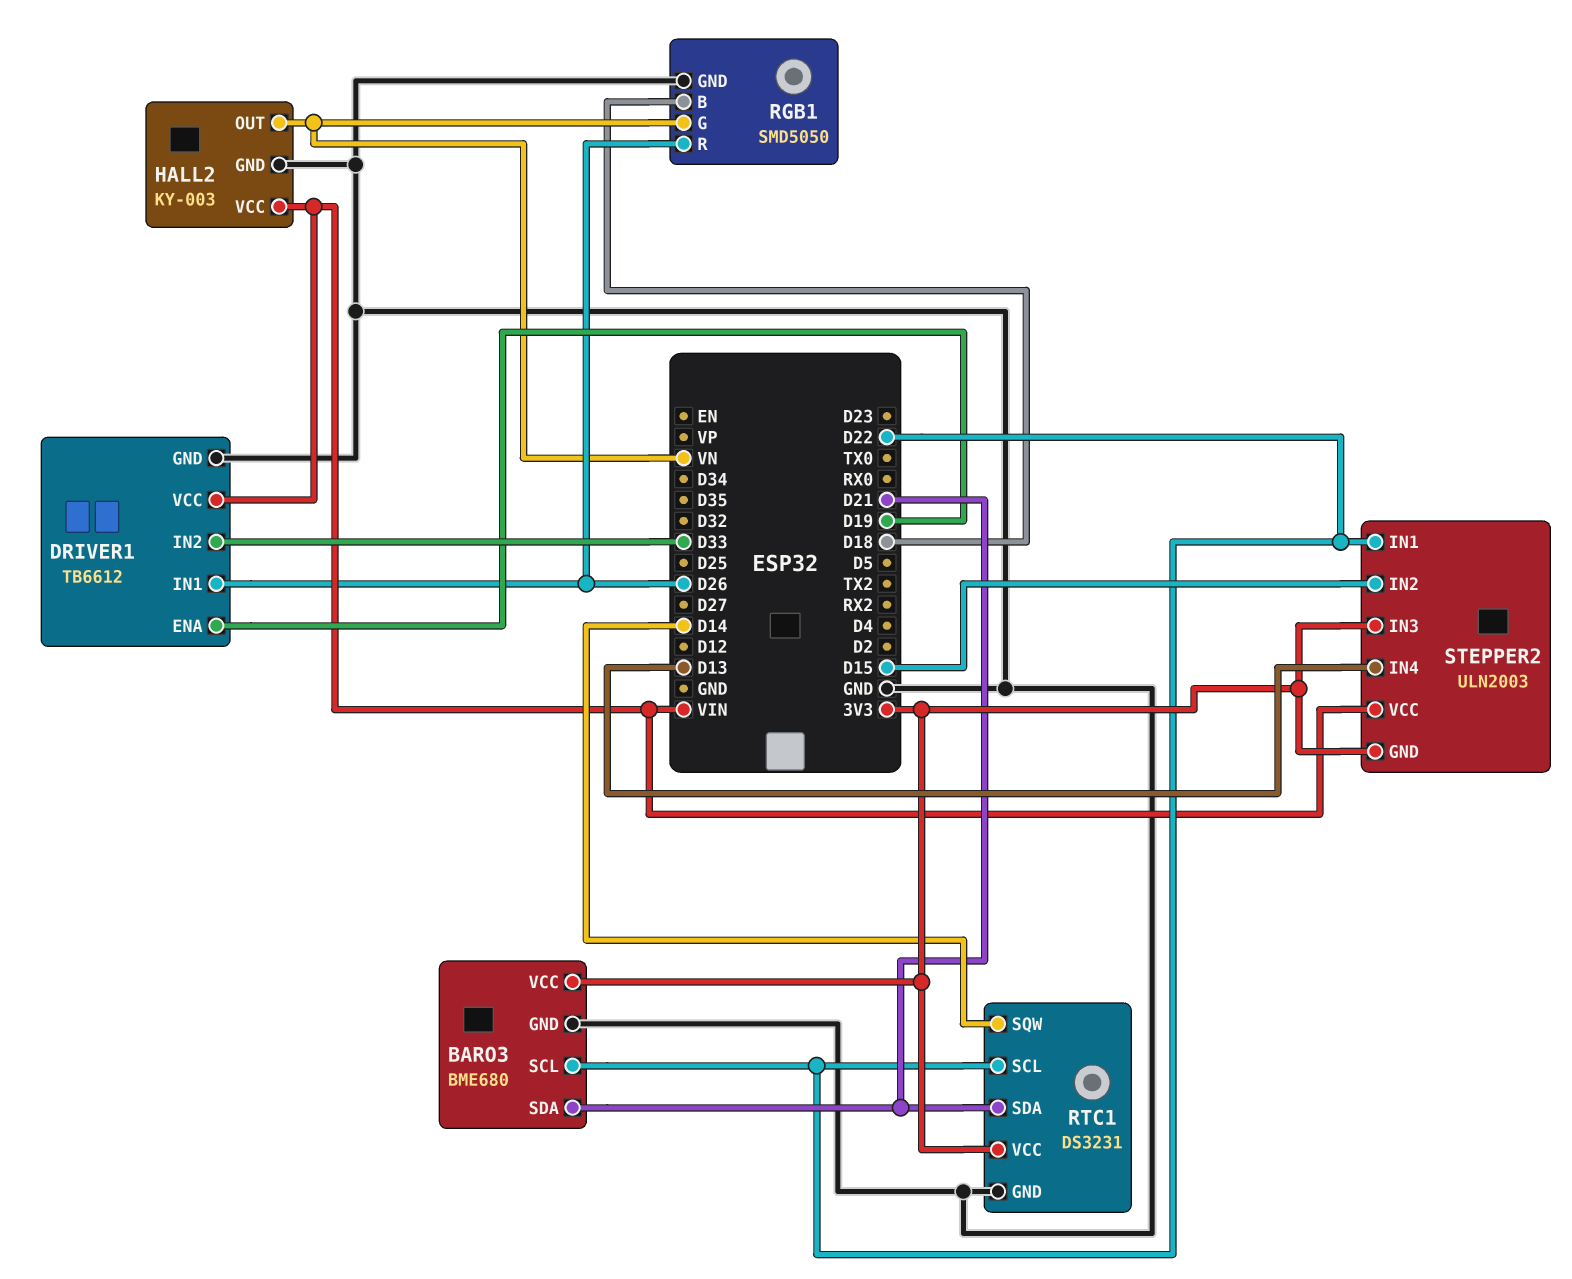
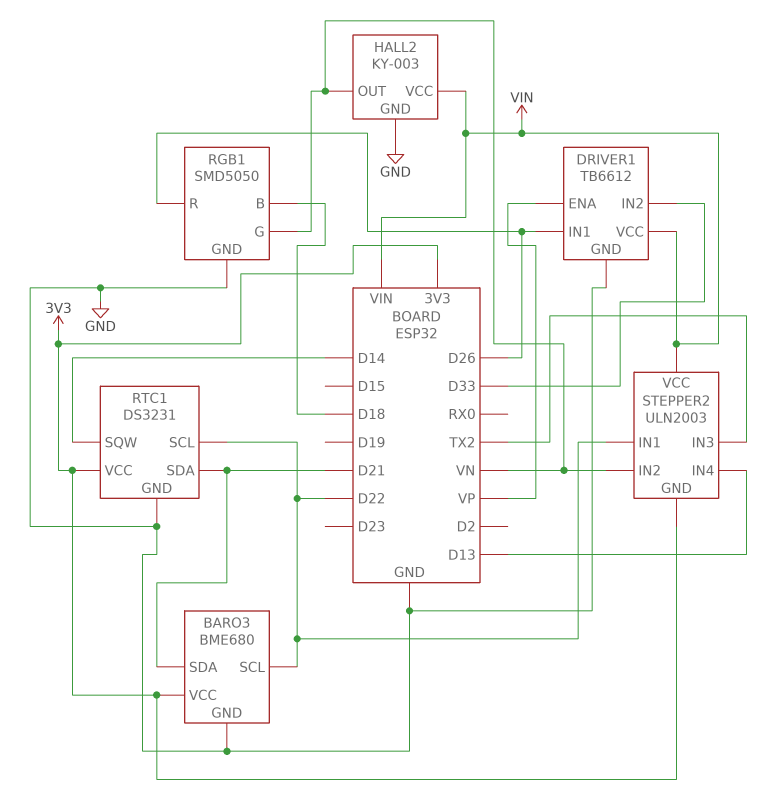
DRIVER1 pin ENA: D19 -> VP
STEPPER2 pin IN2: D15 -> VN
STEPPER2 pin IN3: 3V3 -> TX2

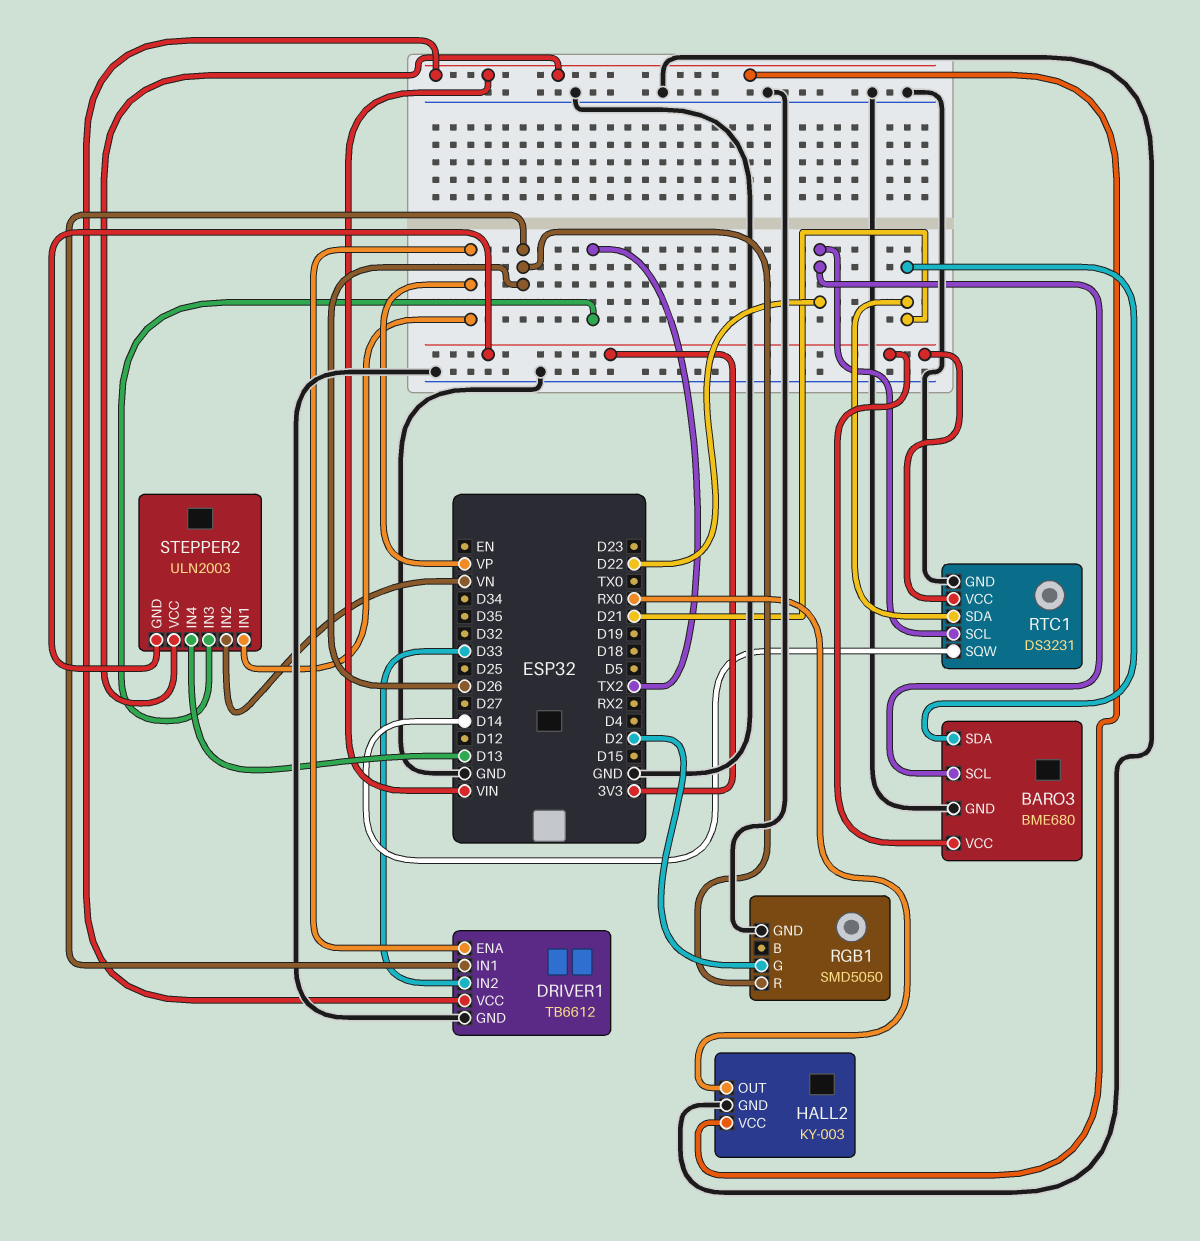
HALL2 pin OUT: VN -> RX0
RGB1 pin B: D18 -> none
RGB1 pin G: VN -> D2
STEPPER2 pin IN1: D22 -> VP

